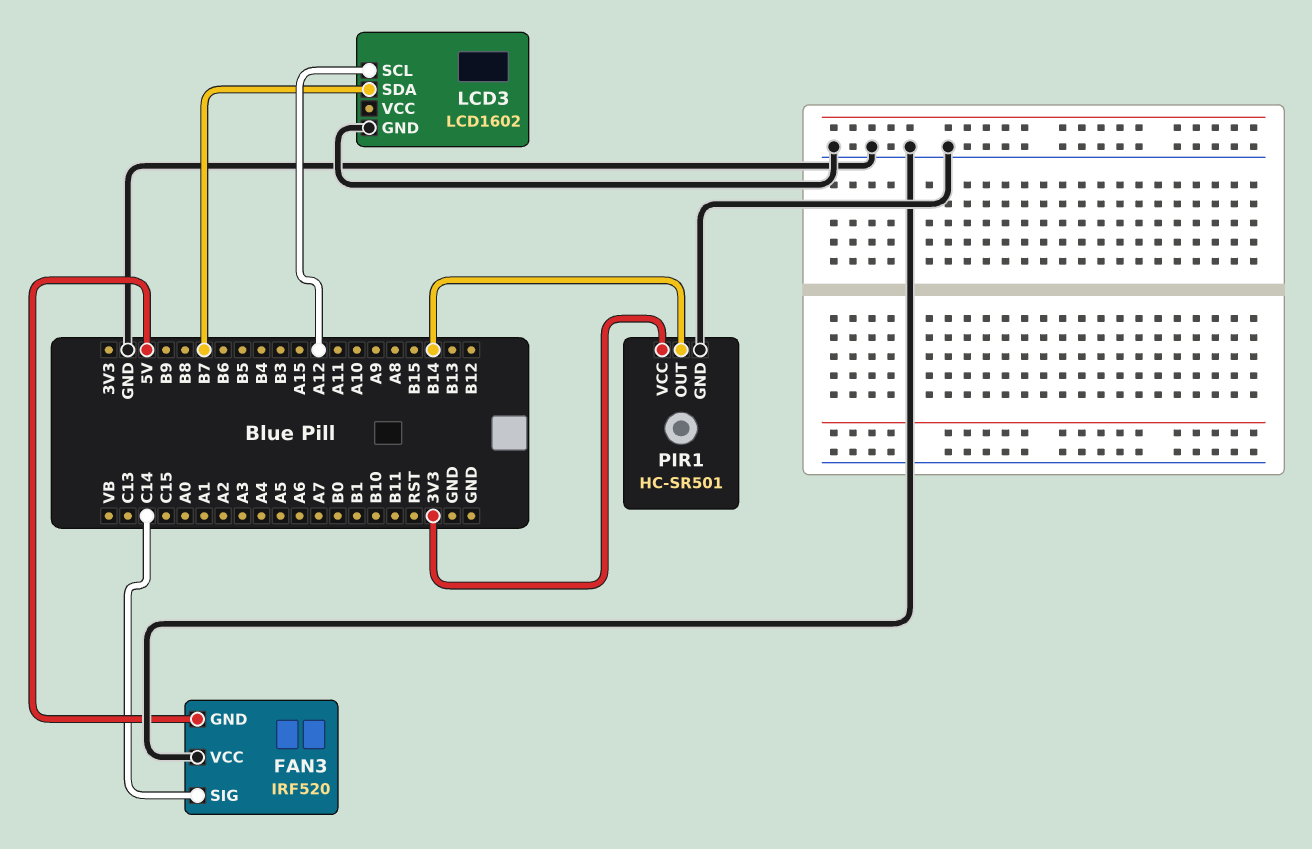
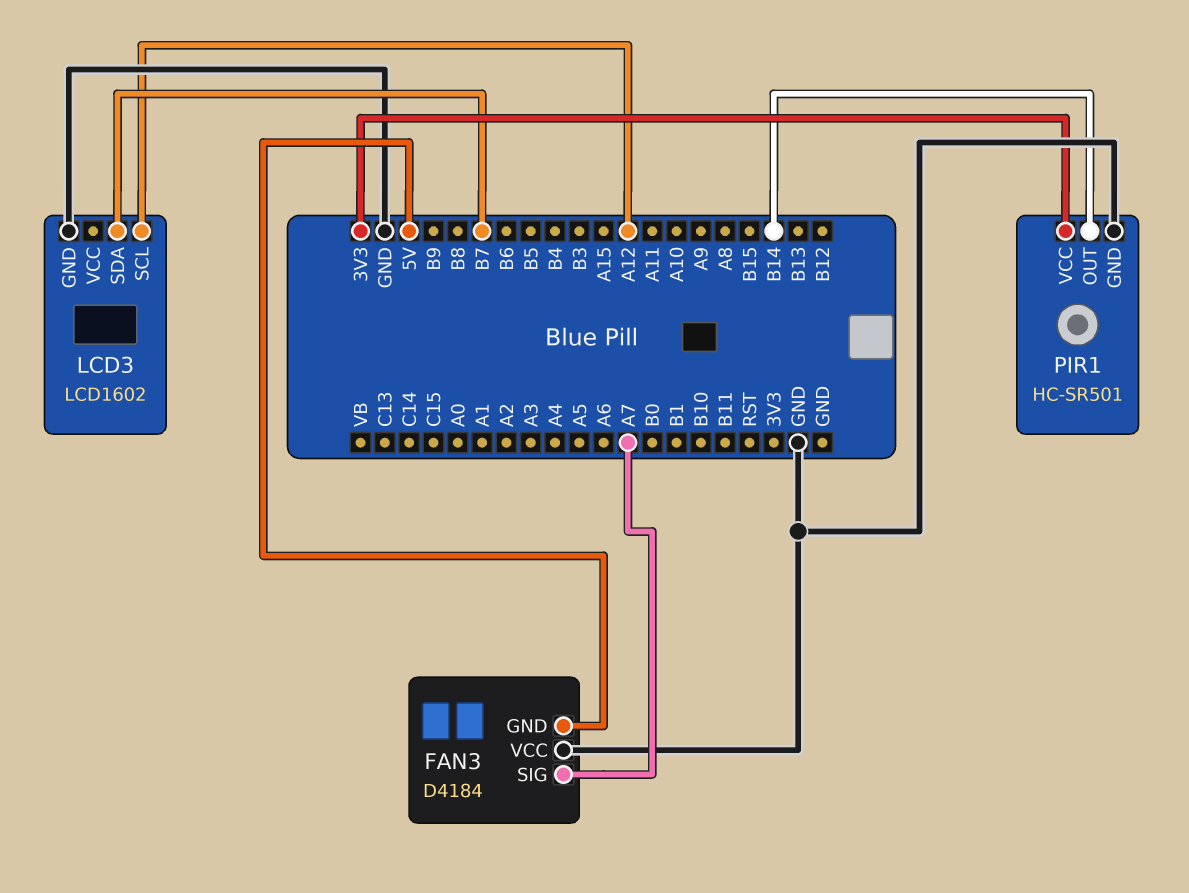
FAN3: IRF520 -> D4184
FAN3 pin SIG: C14 -> A7

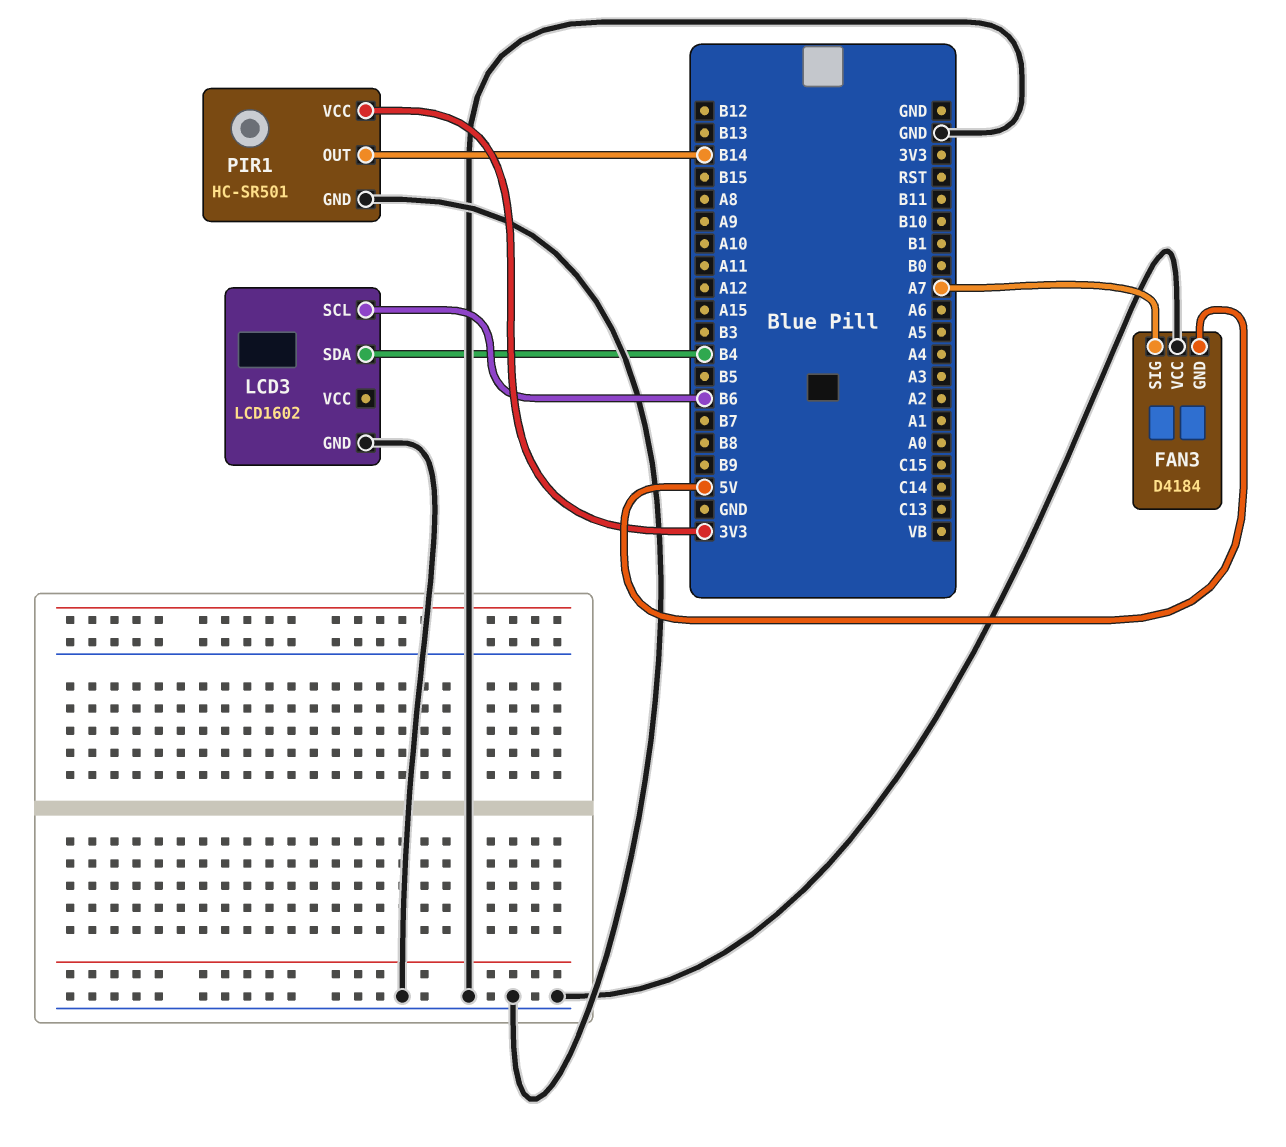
LCD3 pin SCL: A12 -> B6
LCD3 pin SDA: B7 -> B4

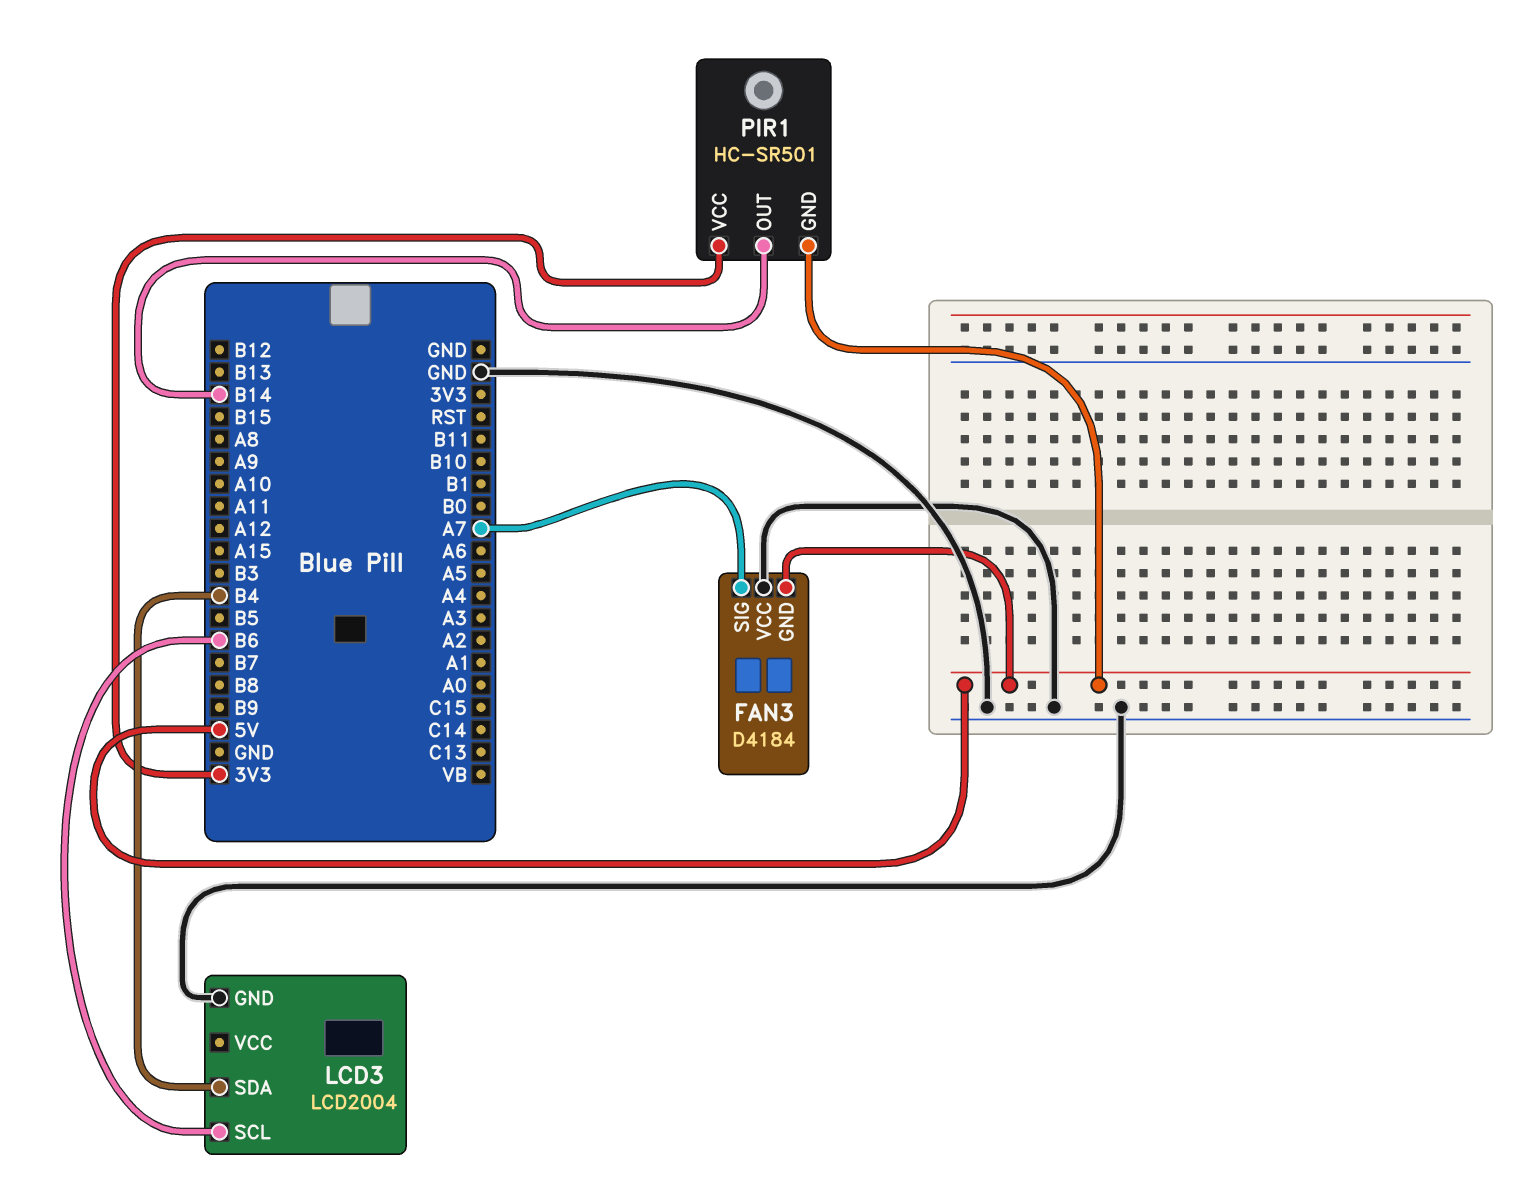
LCD3: LCD1602 -> LCD2004
PIR1 pin GND: GND -> 5V

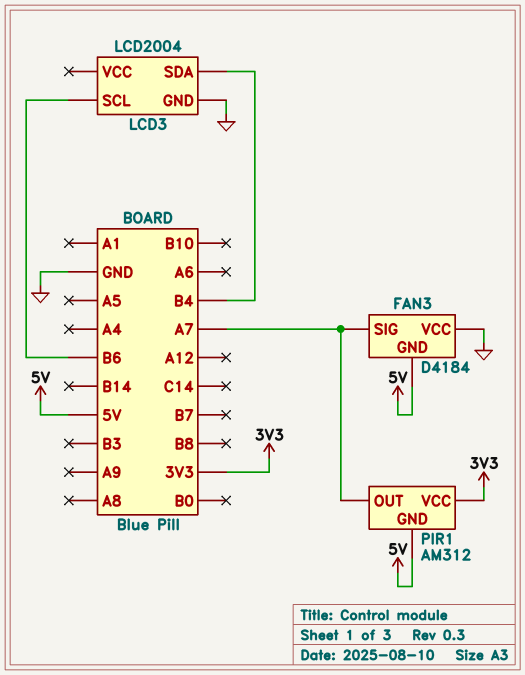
PIR1: HC-SR501 -> AM312
PIR1 pin OUT: B14 -> A7

